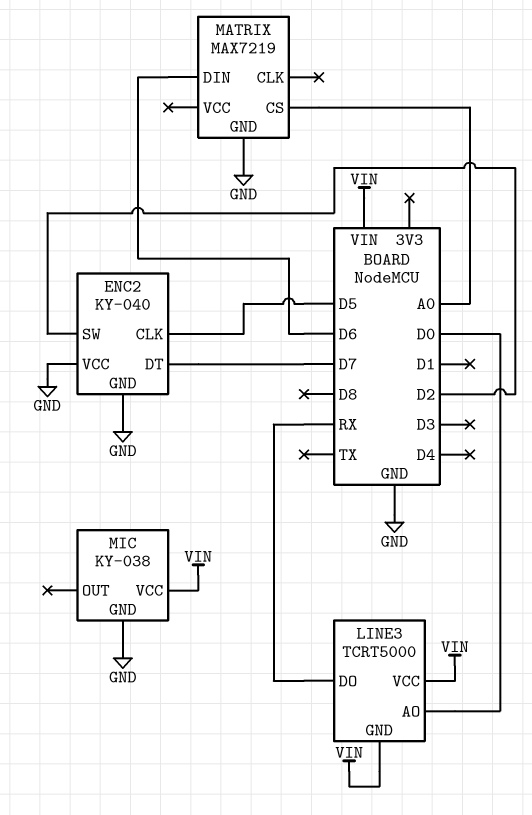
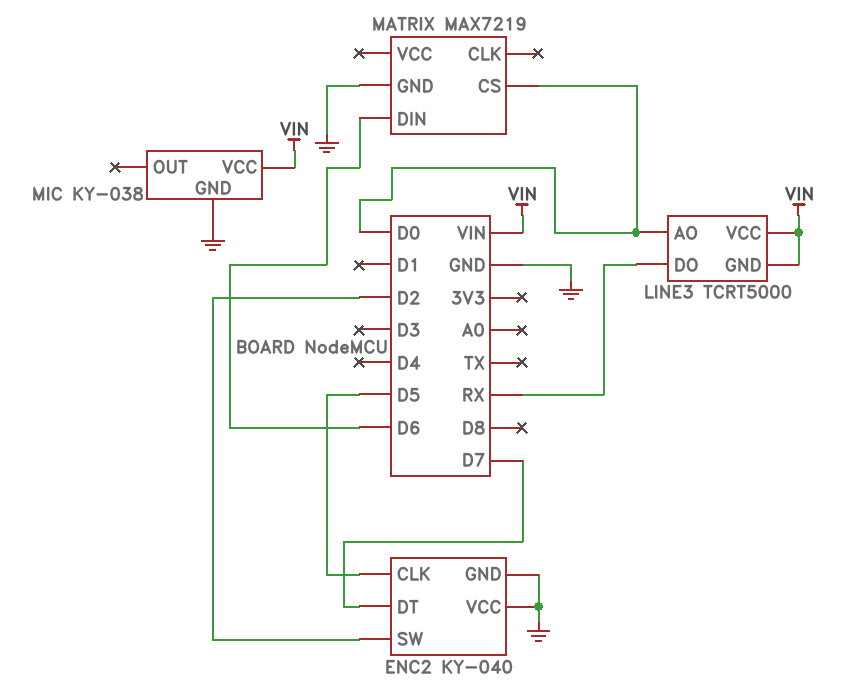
MATRIX pin CS: A0 -> D0

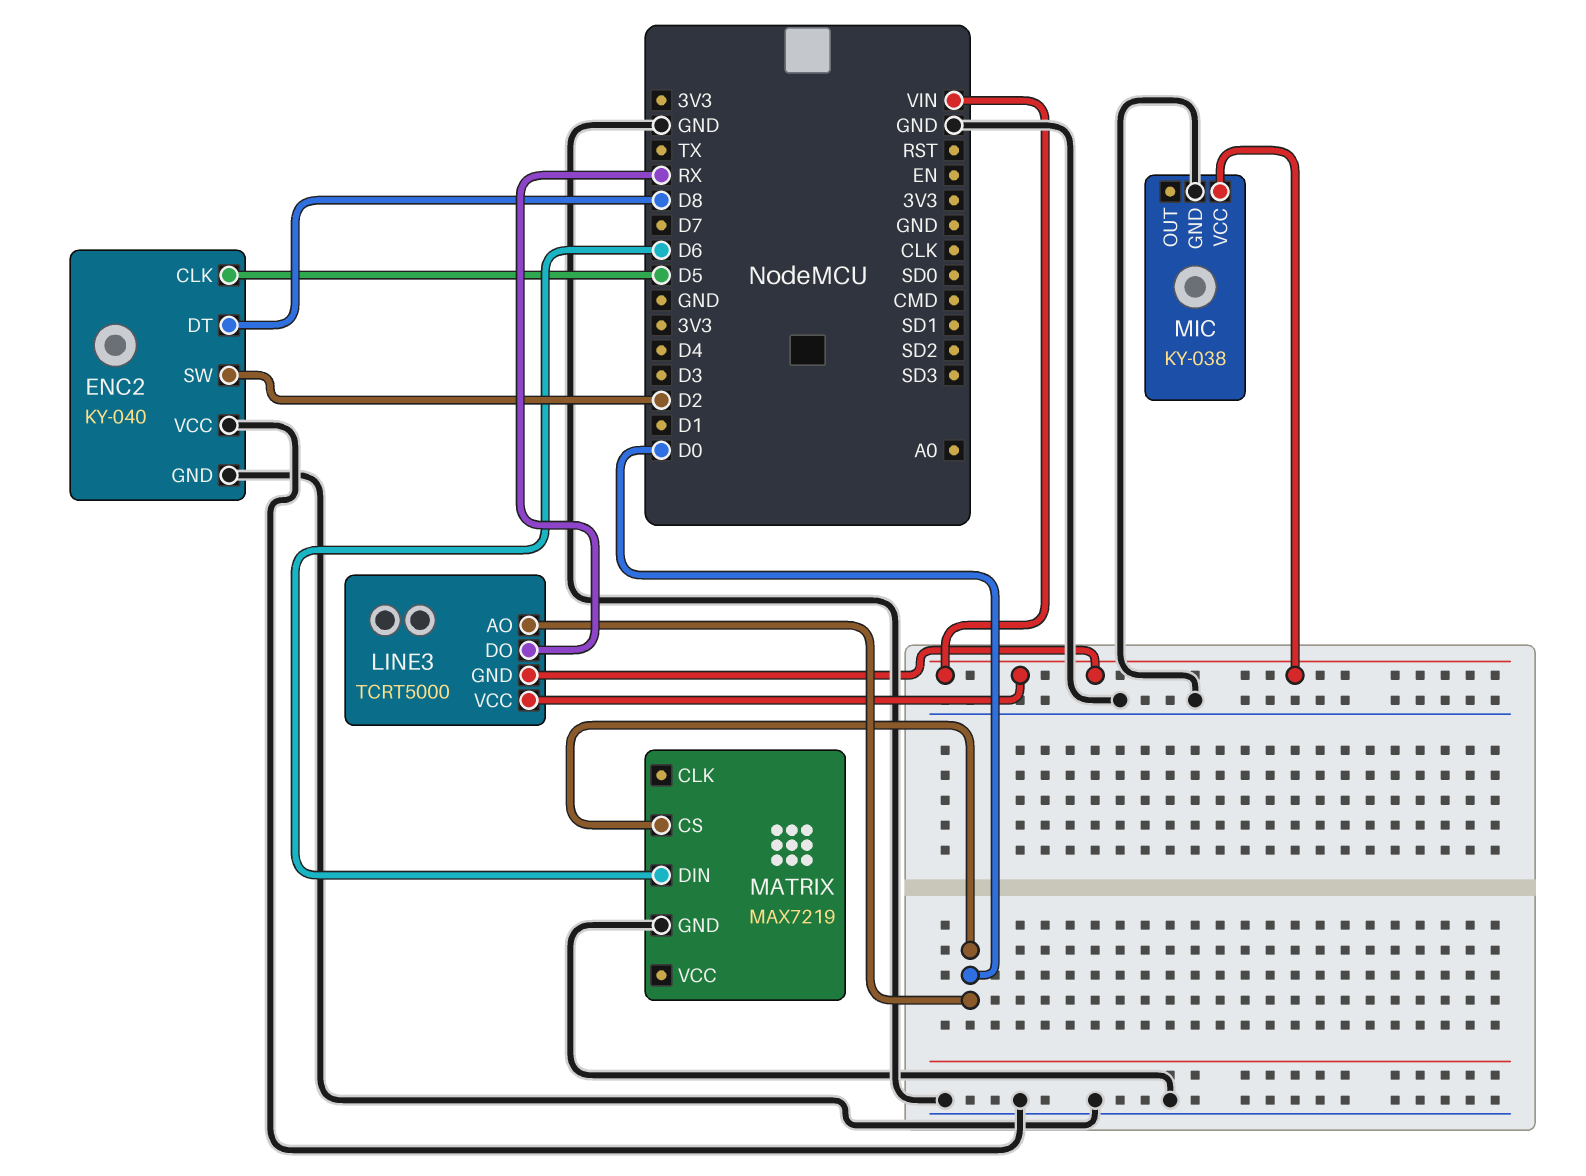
ENC2 pin DT: D7 -> D8

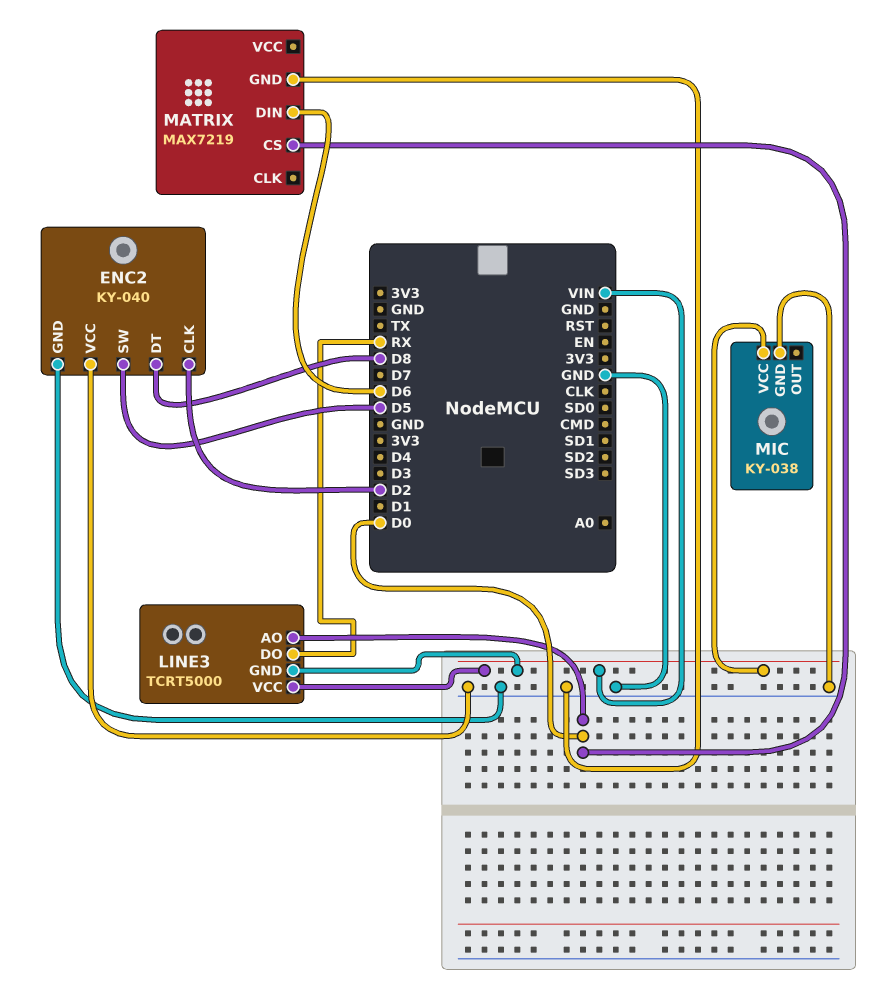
ENC2 pin CLK: D5 -> D2
ENC2 pin SW: D2 -> D5

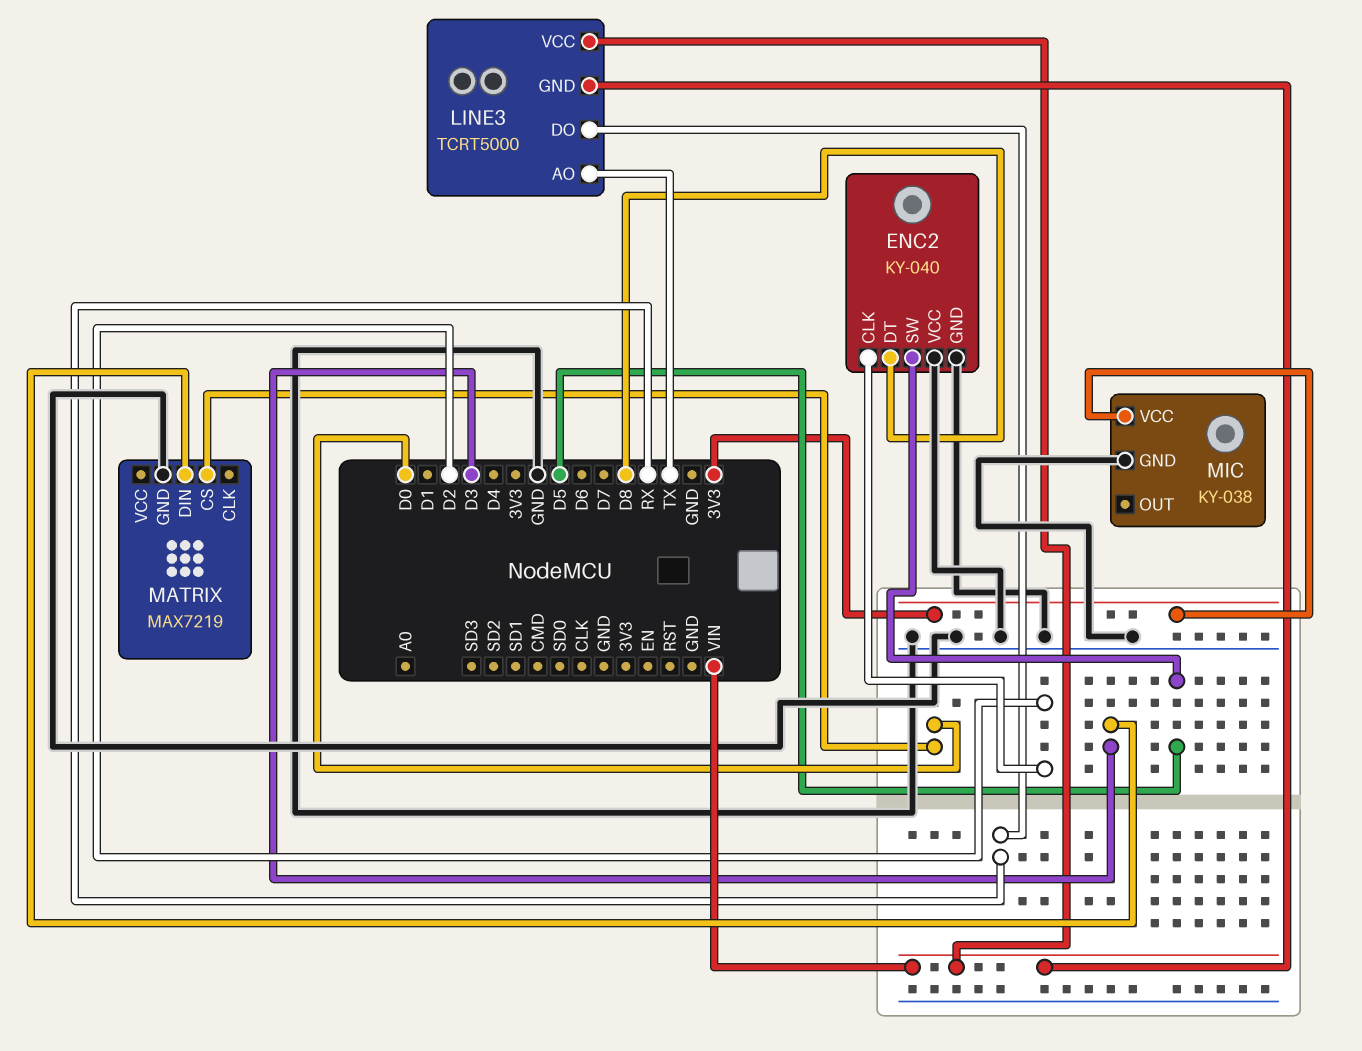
LINE3 pin AO: D0 -> TX
MATRIX pin DIN: D6 -> D3
MIC pin VCC: VIN -> 3V3

